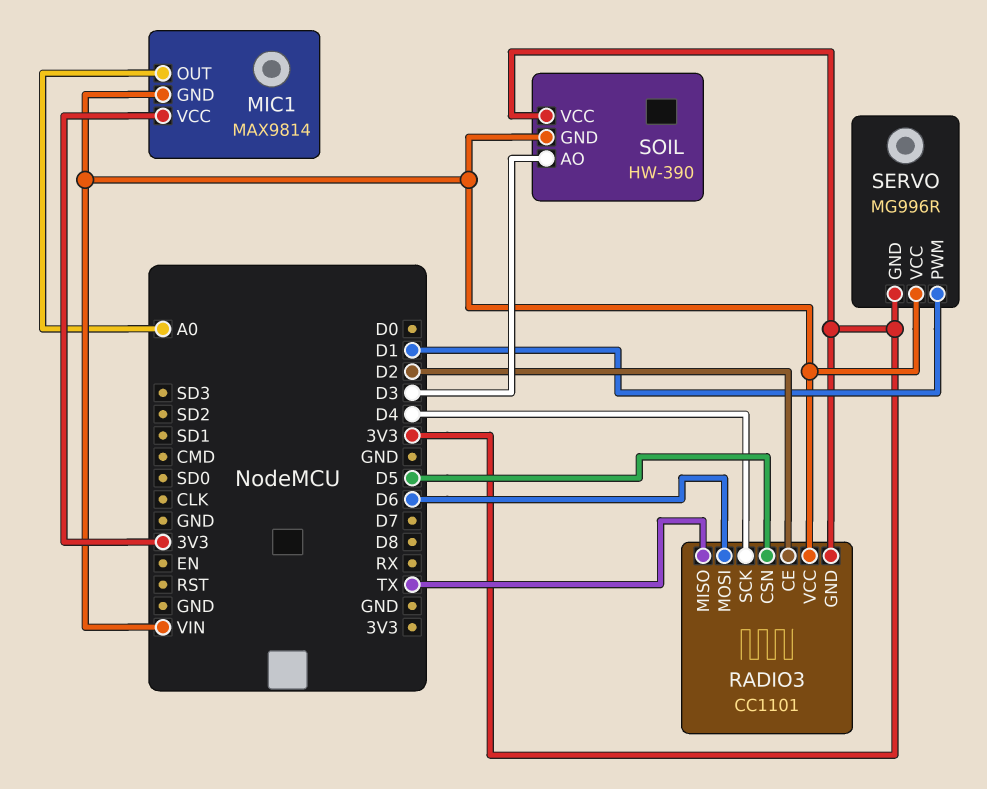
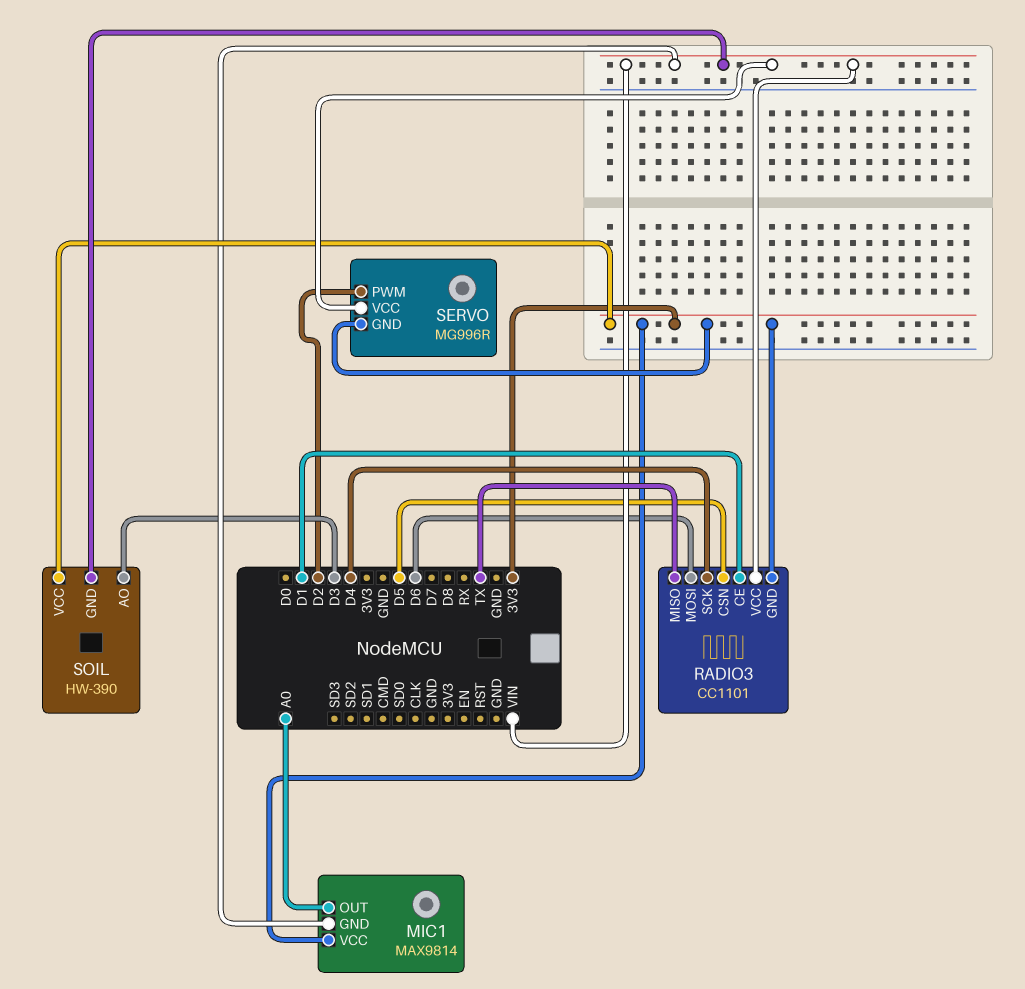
RADIO3 pin CE: D2 -> D1
SERVO pin PWM: D1 -> D2

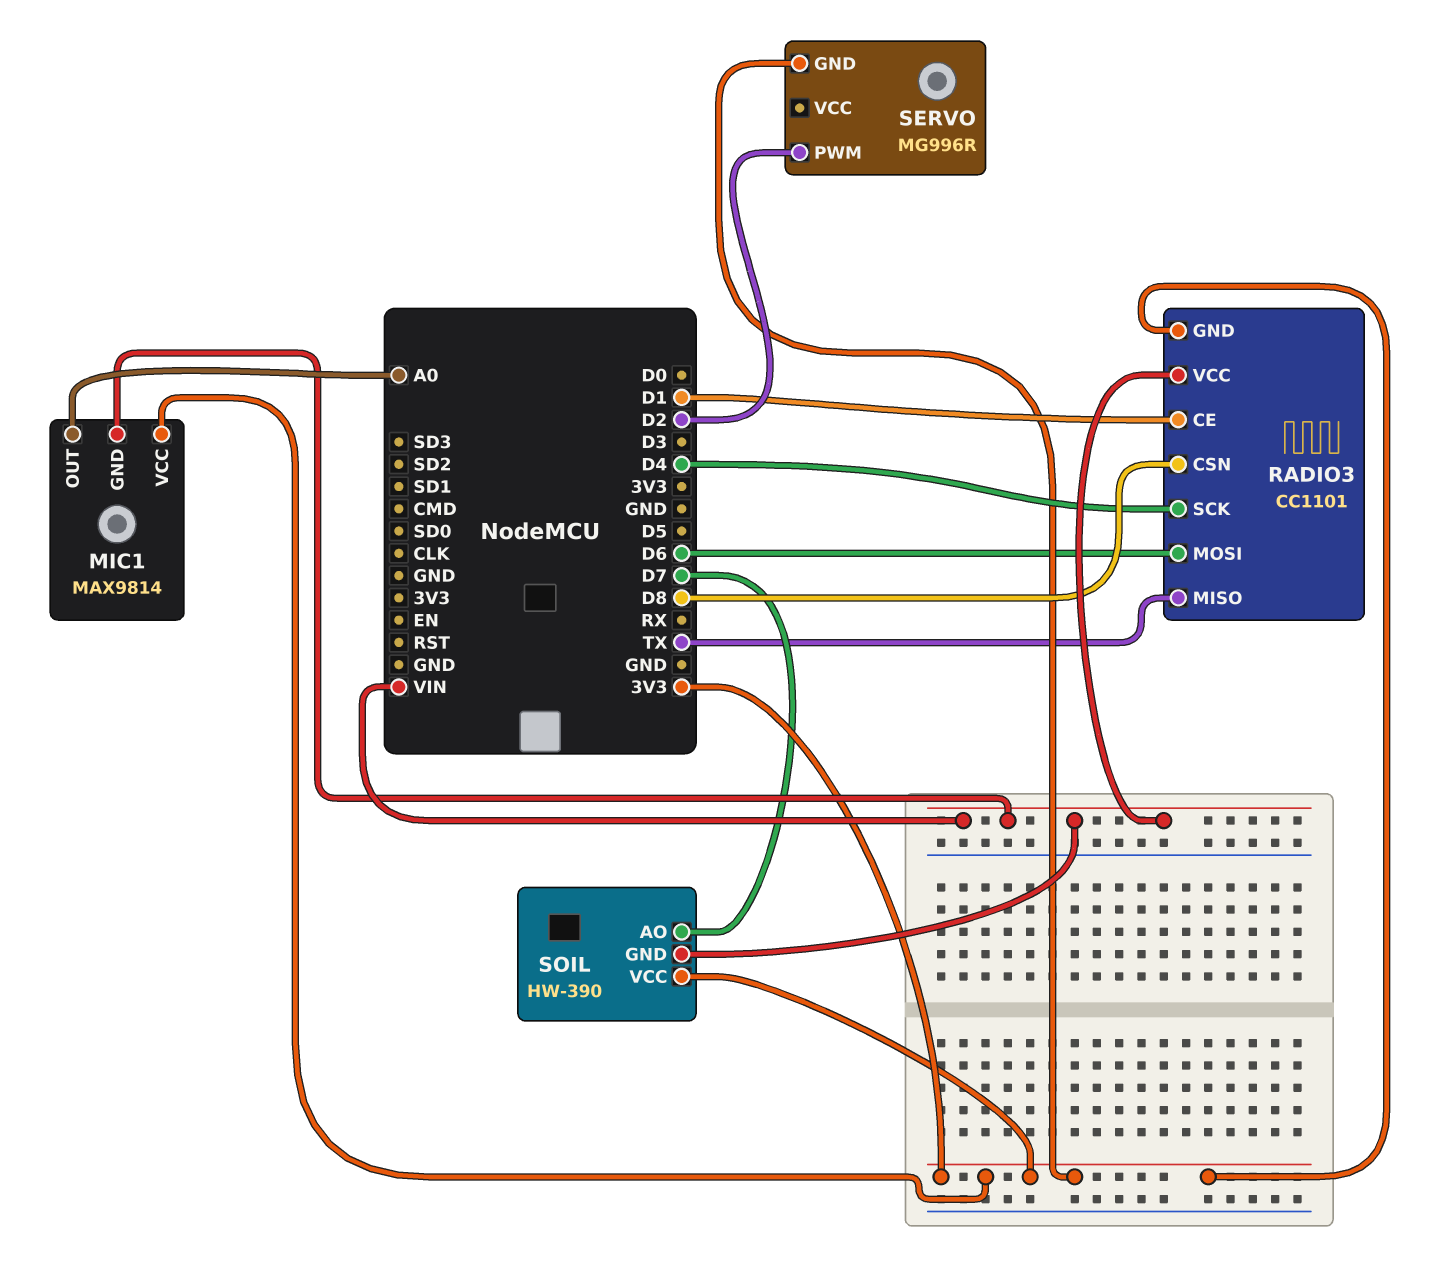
RADIO3 pin CSN: D5 -> D8
SERVO pin VCC: VIN -> none
SOIL pin AO: D3 -> D7

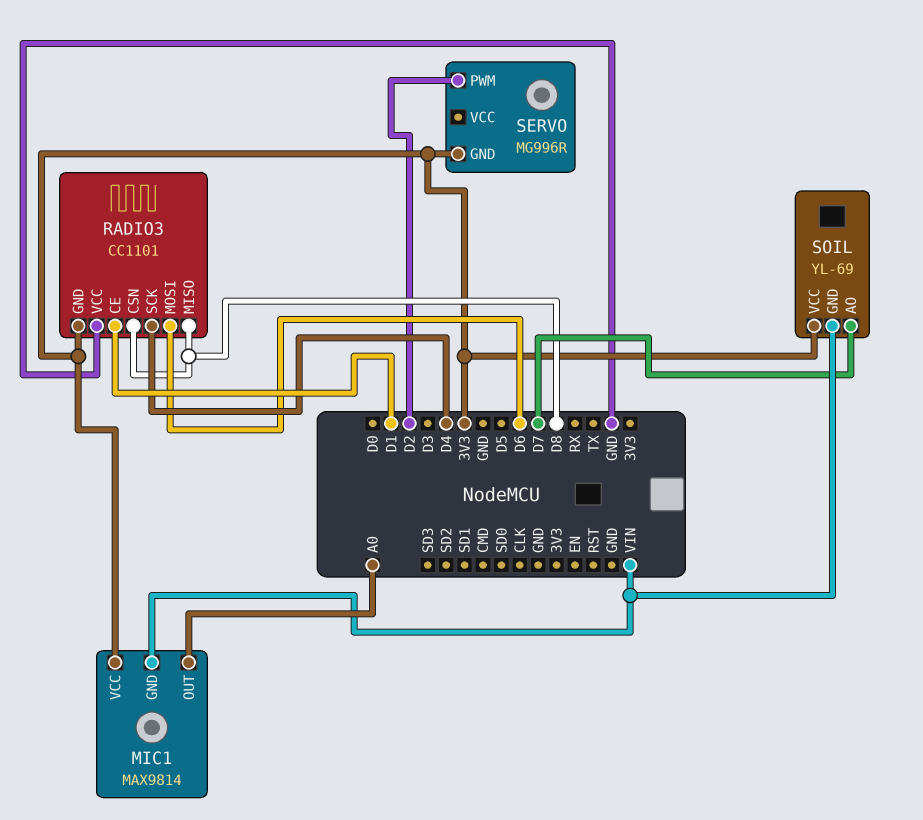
RADIO3 pin MISO: TX -> D8
RADIO3 pin VCC: VIN -> GND
SOIL: HW-390 -> YL-69

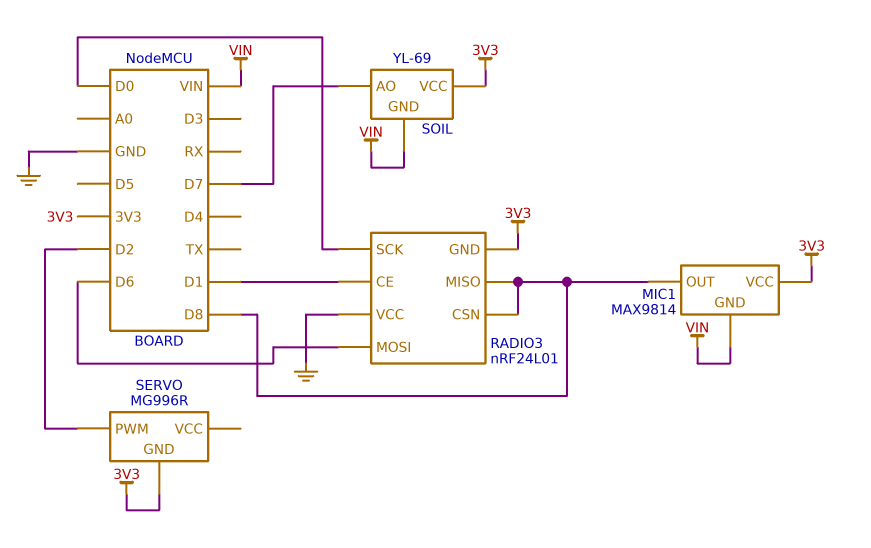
MIC1 pin OUT: A0 -> D8
RADIO3: CC1101 -> nRF24L01
RADIO3 pin SCK: D4 -> D0

